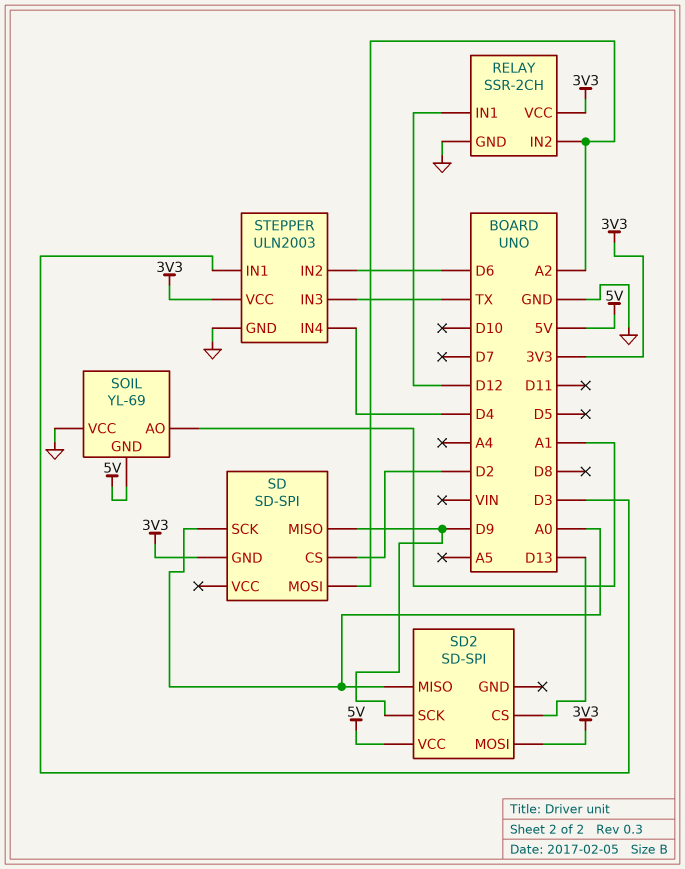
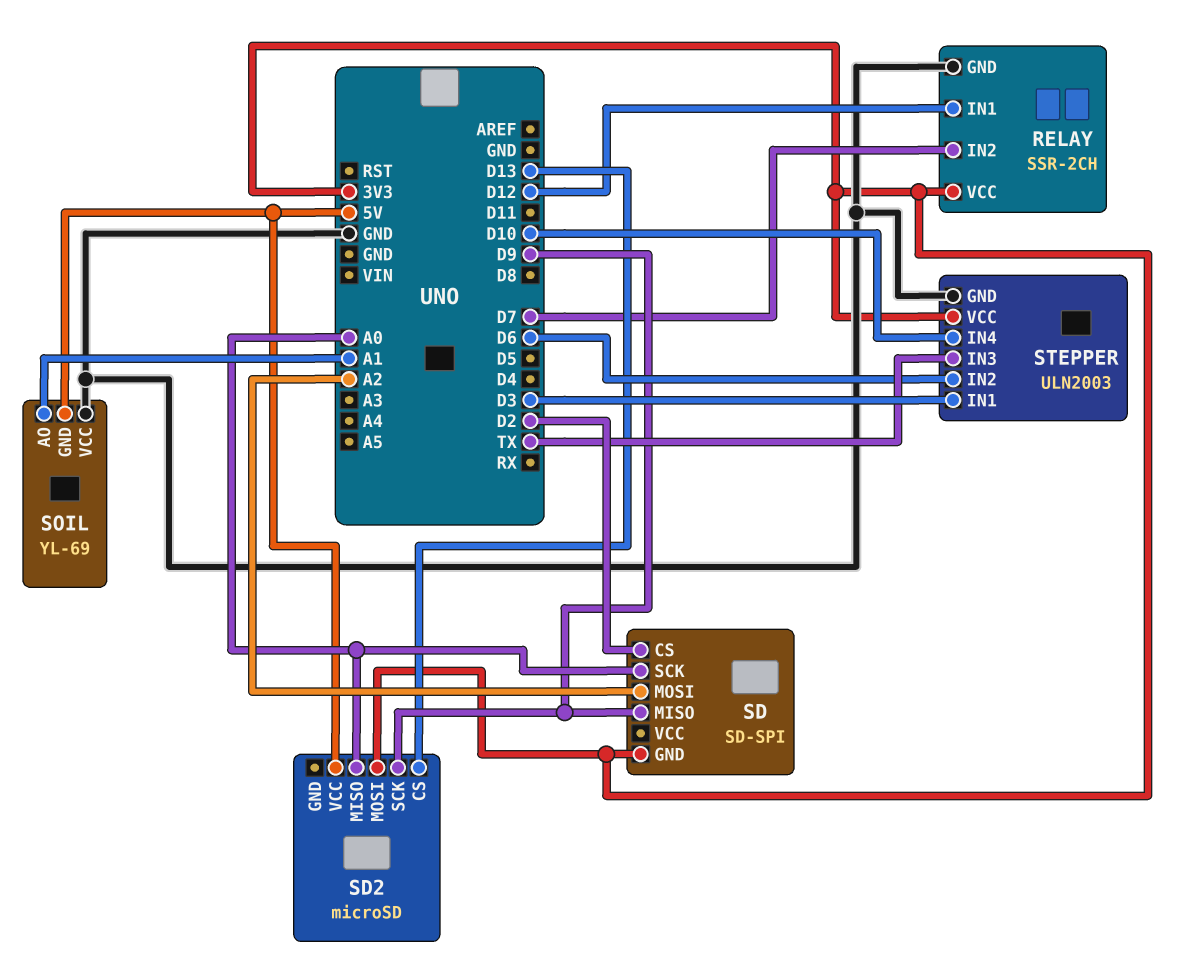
RELAY pin IN2: A2 -> D7
SD2: SD-SPI -> microSD
STEPPER pin IN4: D4 -> D10

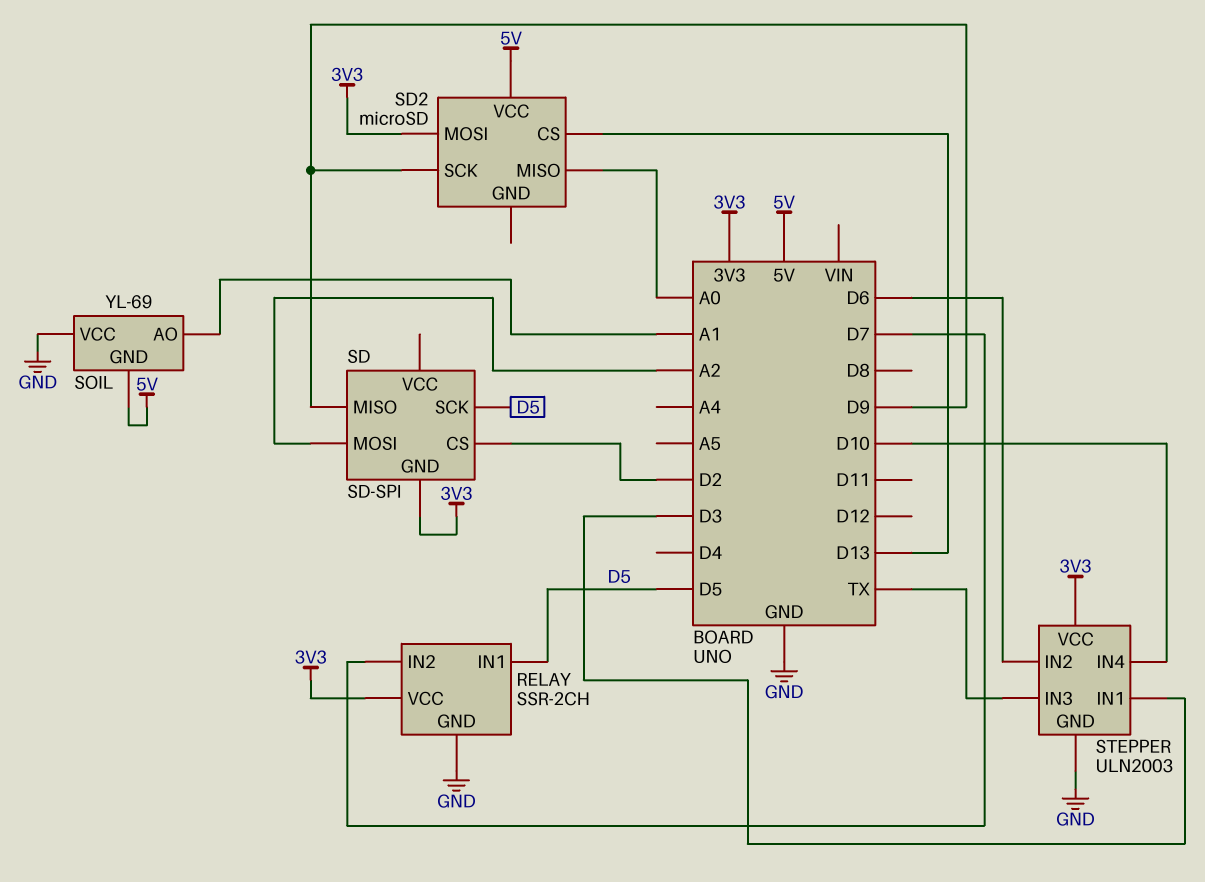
RELAY pin IN1: D12 -> D5
SD pin SCK: A0 -> D5

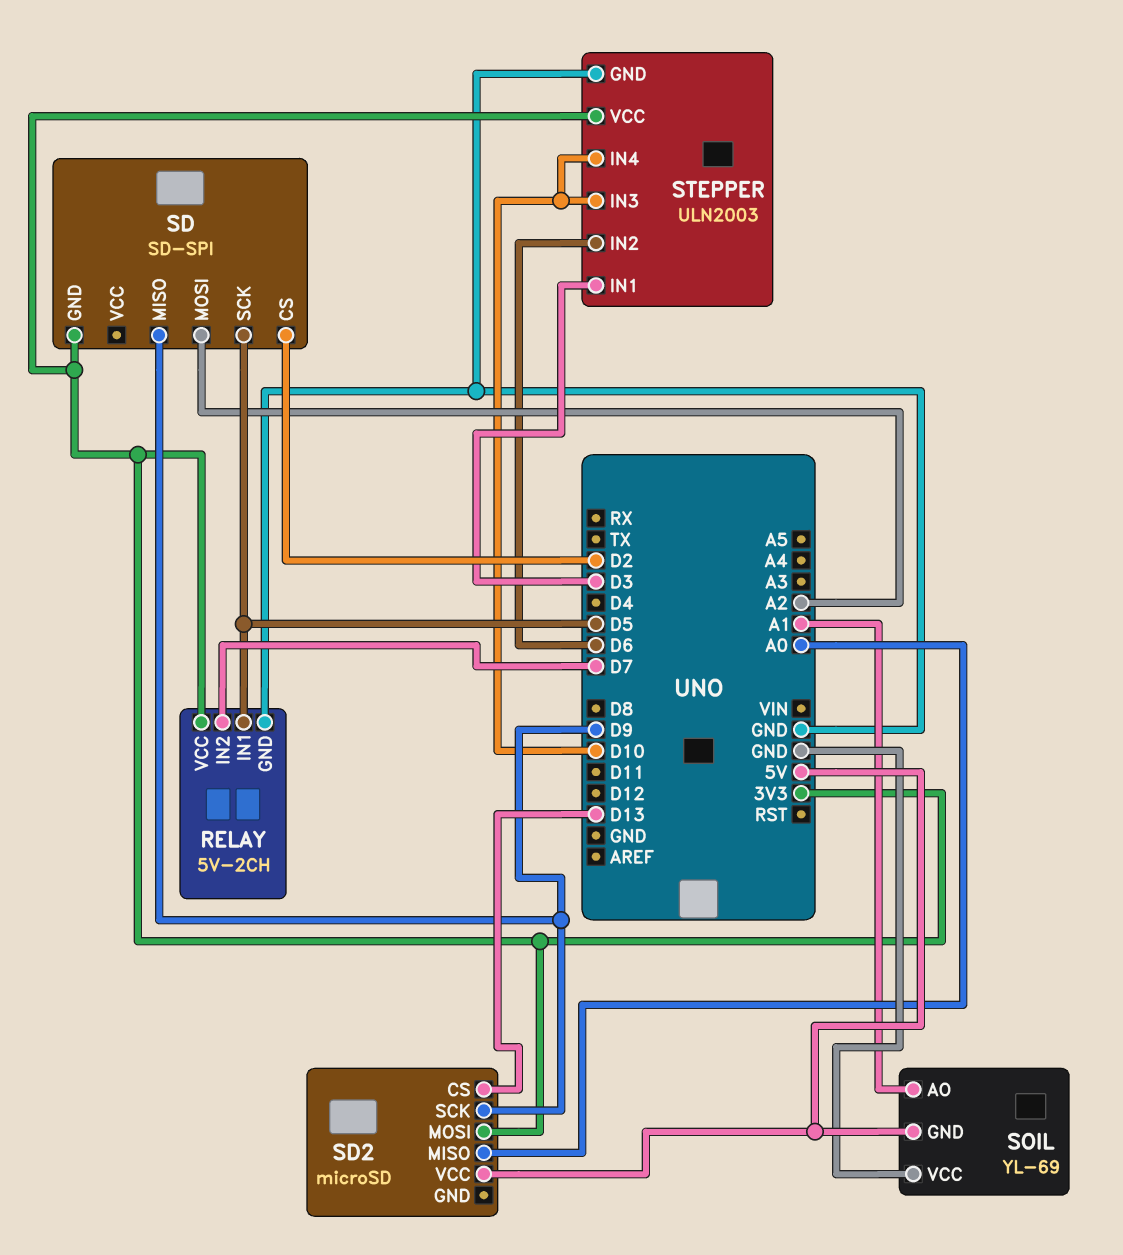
RELAY: SSR-2CH -> 5V-2CH
STEPPER pin IN3: TX -> D10

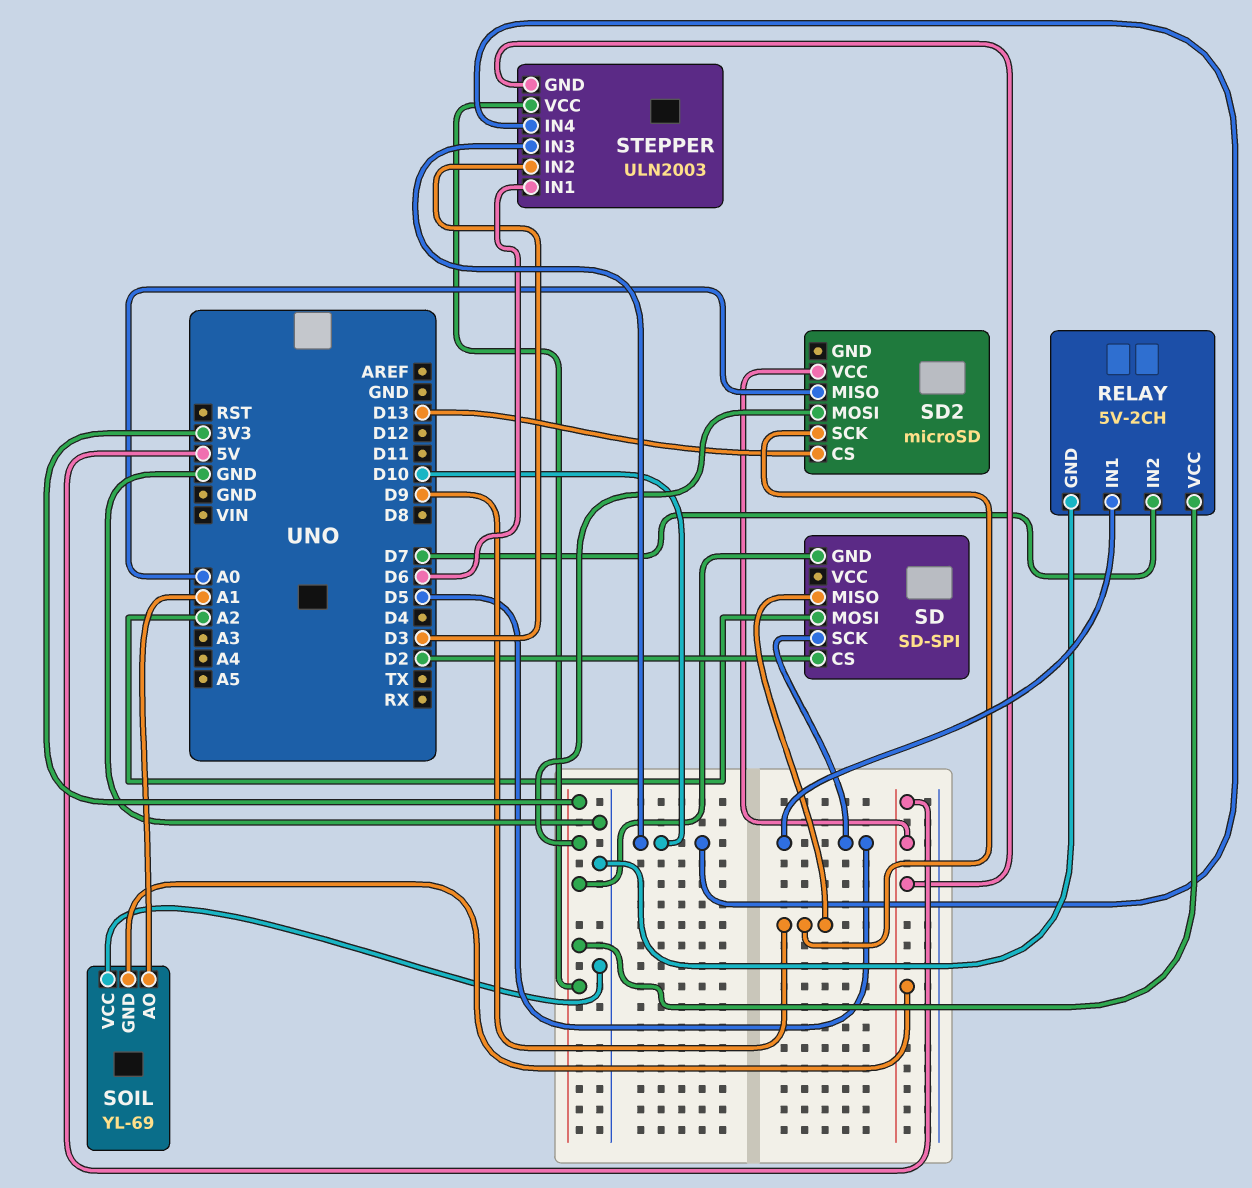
STEPPER pin GND: GND -> 5V
STEPPER pin IN1: D3 -> D6
STEPPER pin IN2: D6 -> D3

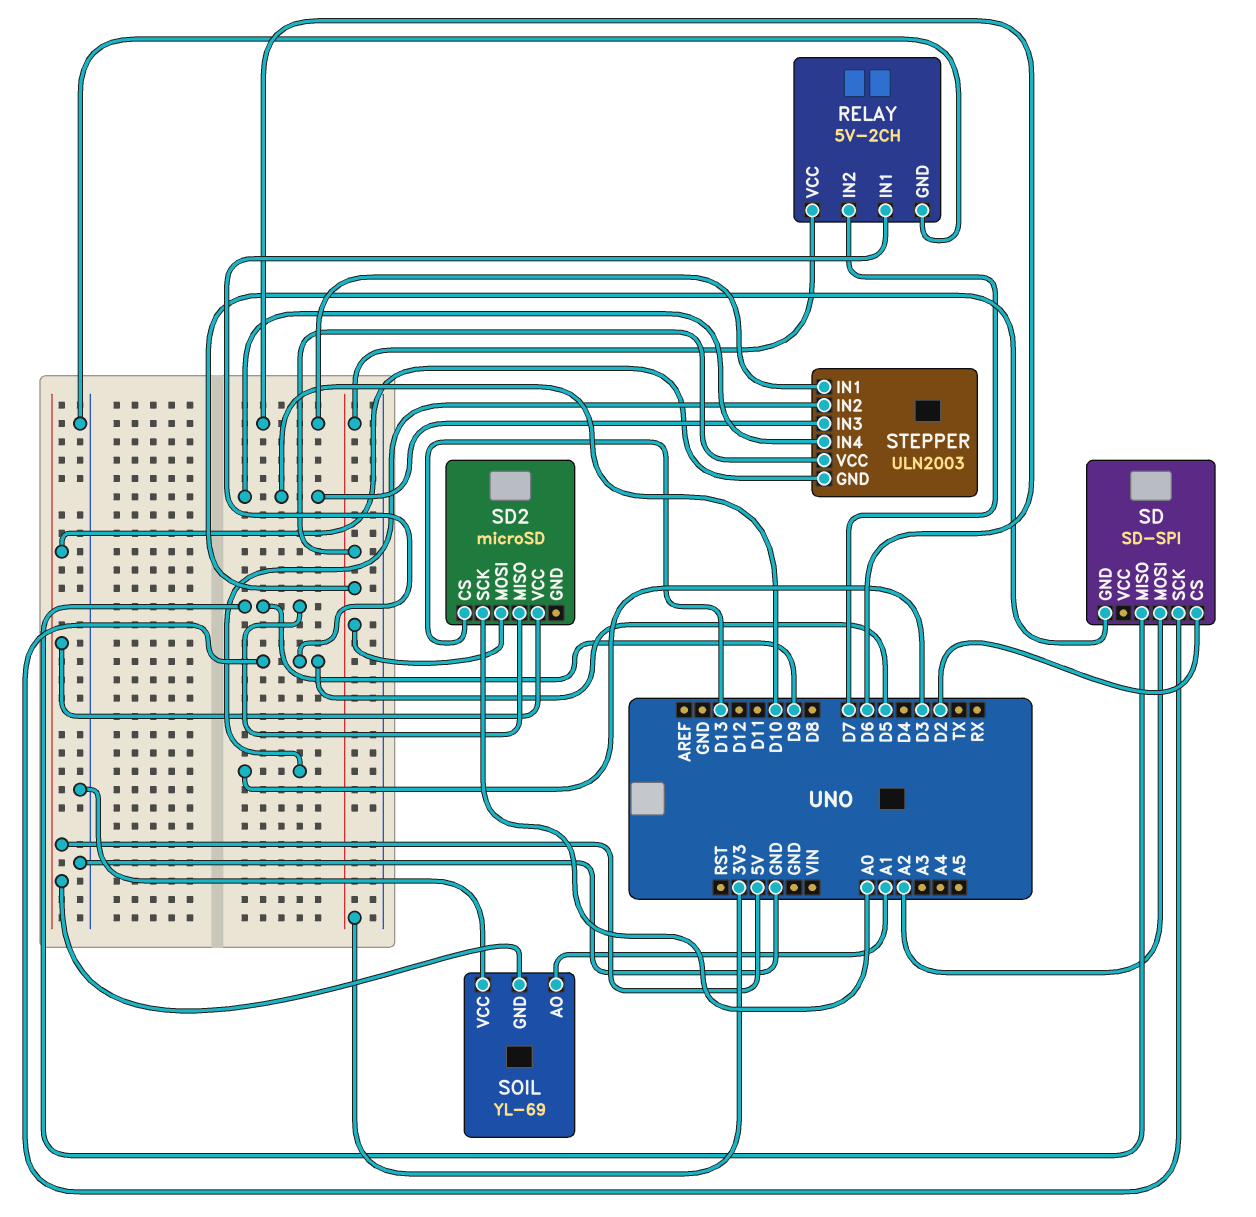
SD2 pin MISO: A0 -> D9
SD2 pin SCK: D9 -> A0

